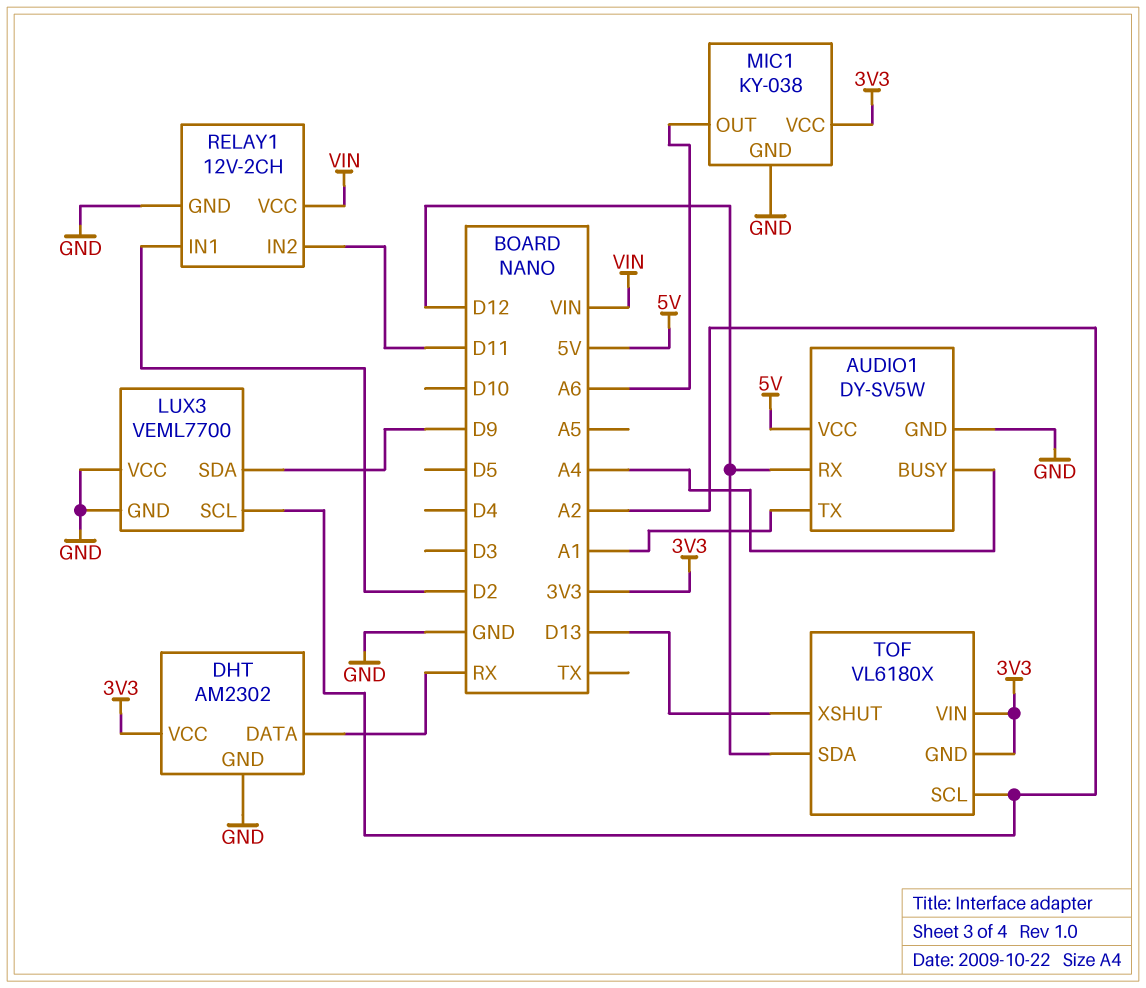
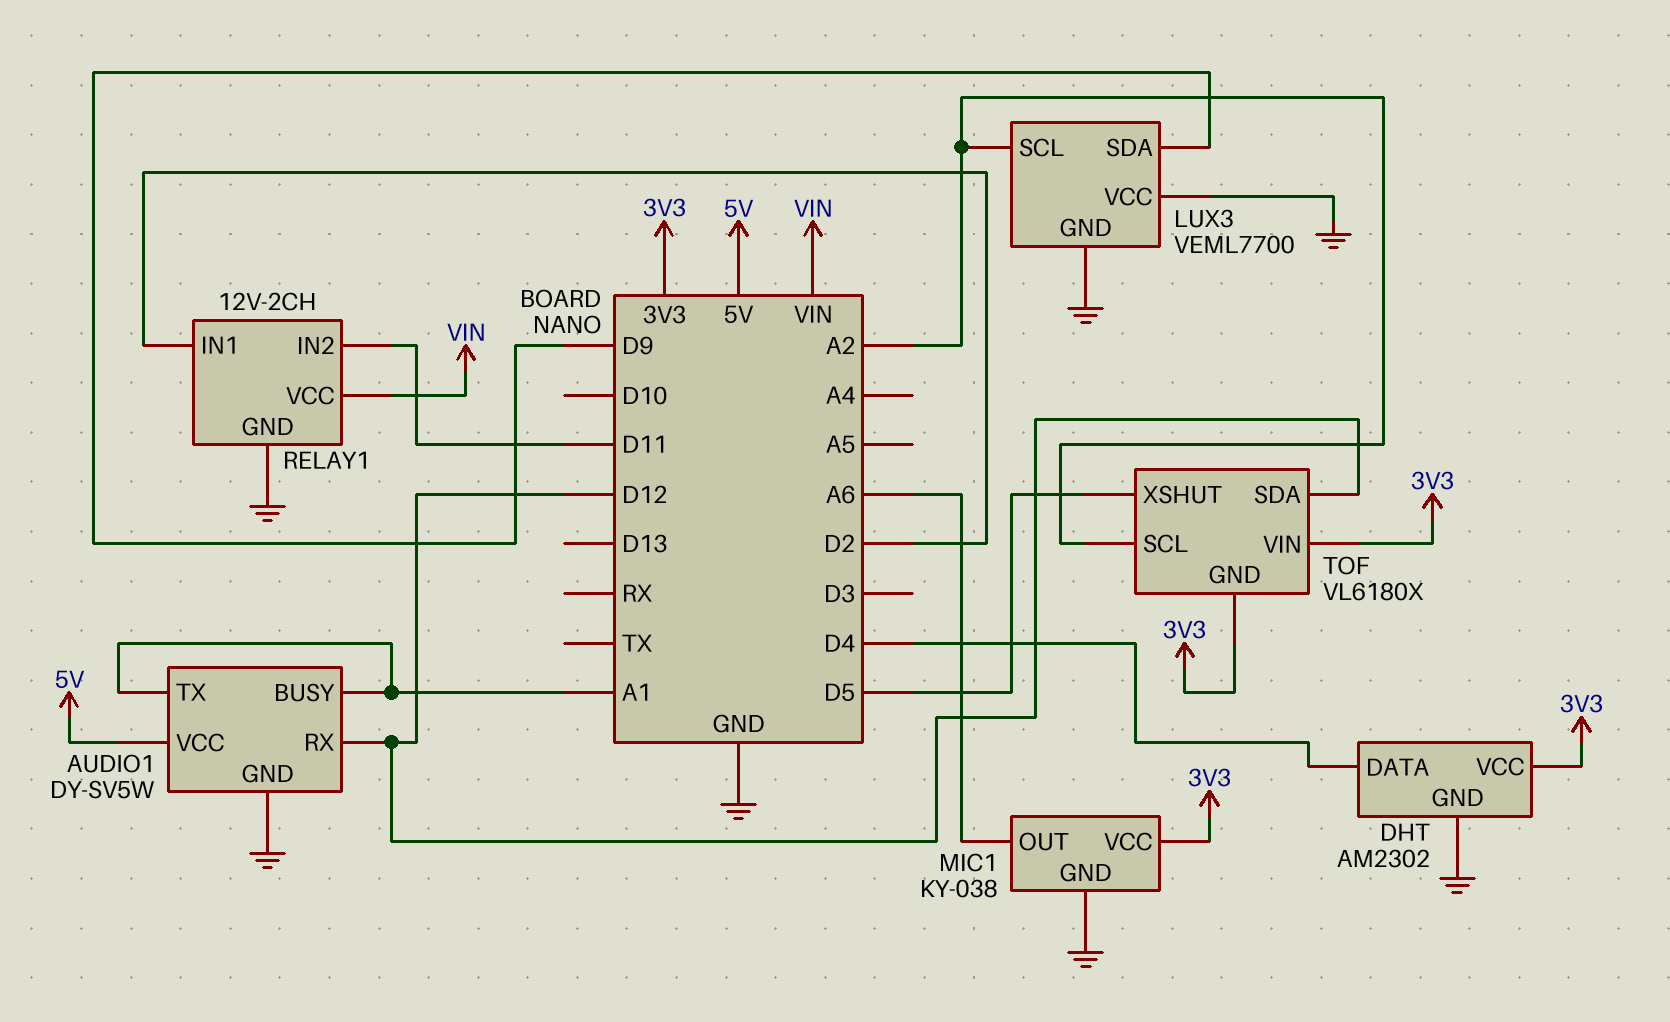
AUDIO1 pin BUSY: A4 -> A1
DHT pin DATA: RX -> D4
TOF pin XSHUT: D13 -> D5

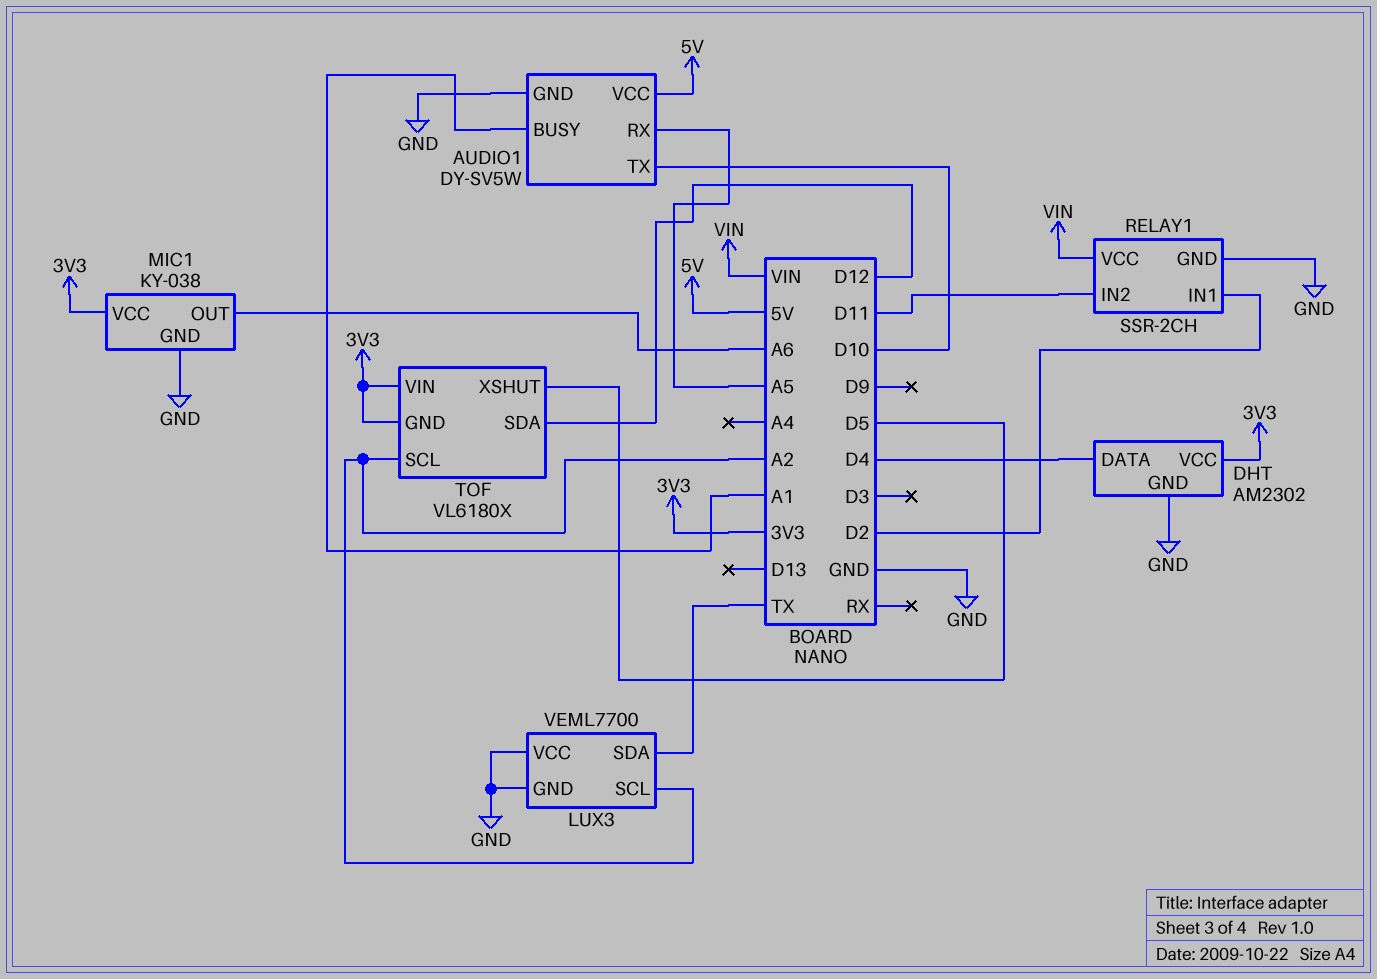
AUDIO1 pin RX: D12 -> A5
AUDIO1 pin TX: A1 -> D10
LUX3 pin SDA: D9 -> TX
RELAY1: 12V-2CH -> SSR-2CH

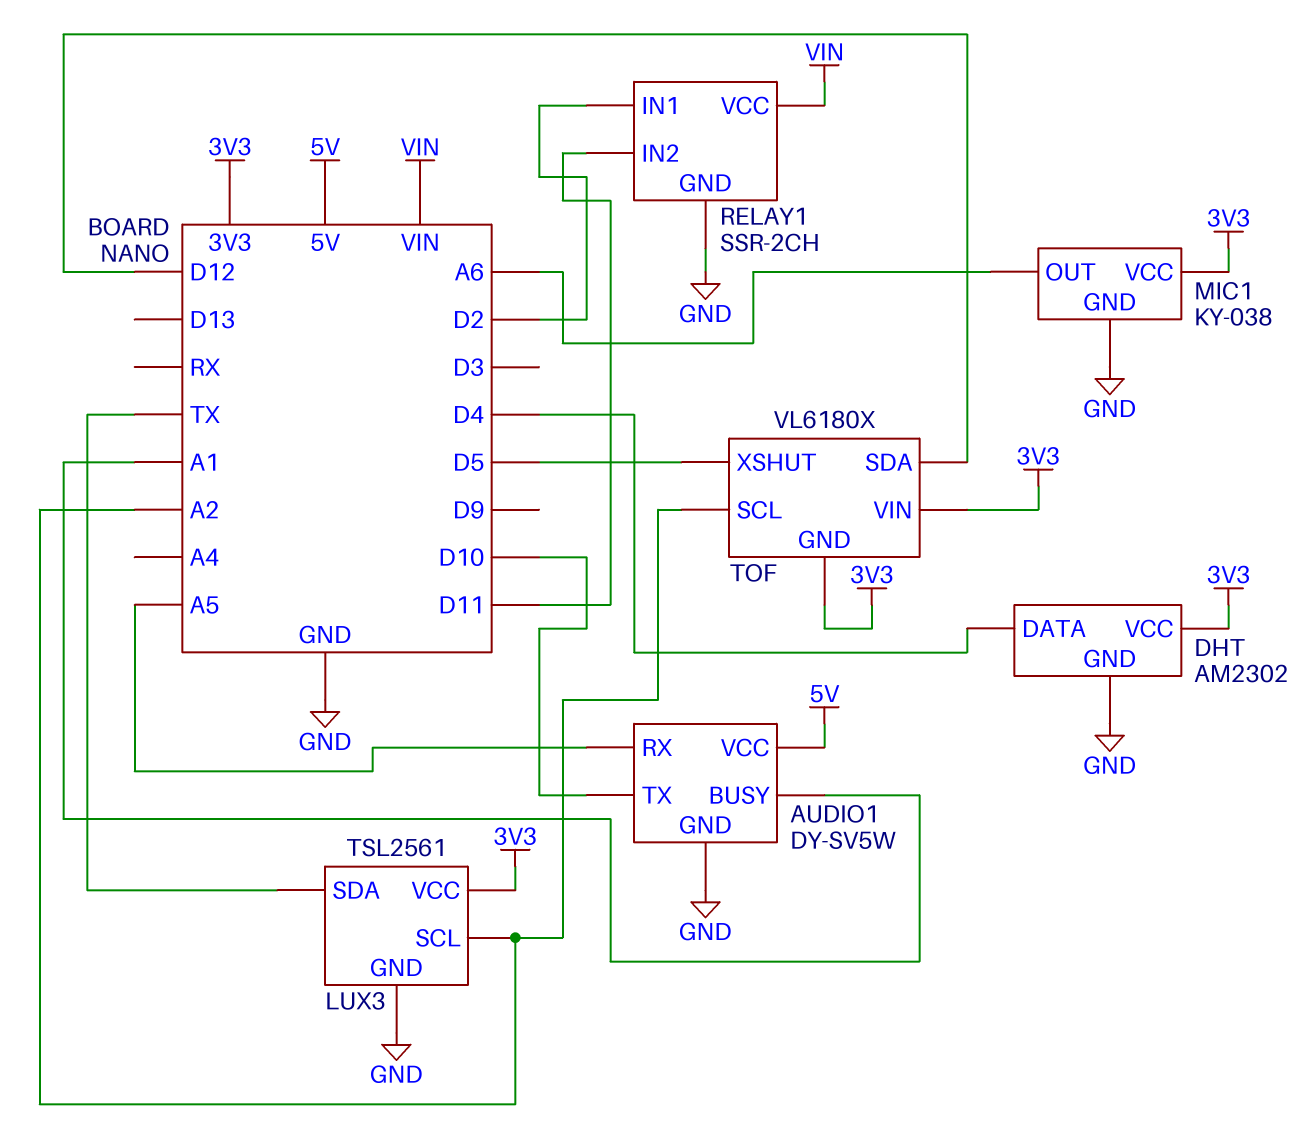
LUX3: VEML7700 -> TSL2561
LUX3 pin VCC: GND -> 3V3

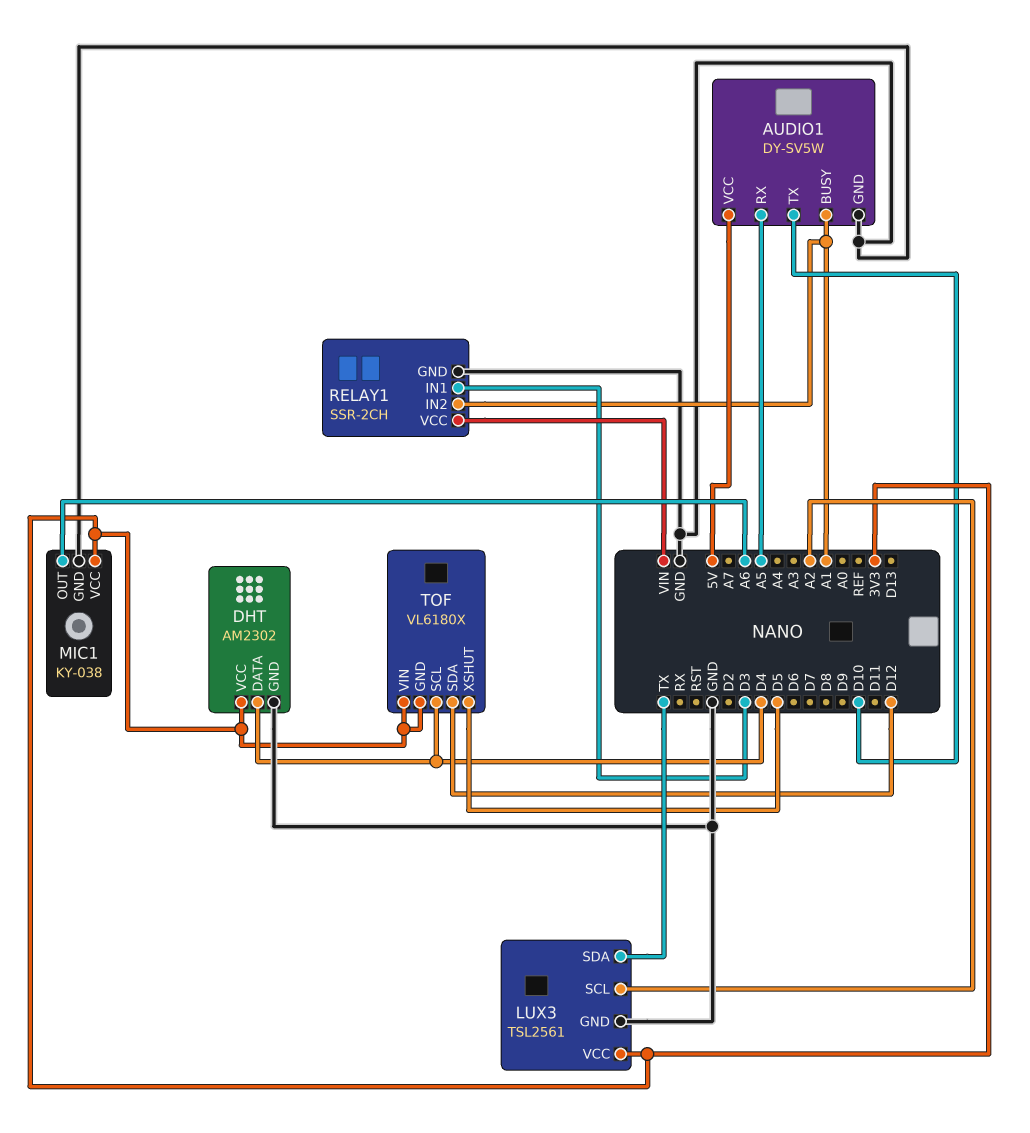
RELAY1 pin IN1: D2 -> D3
RELAY1 pin IN2: D11 -> A1
TOF pin SCL: A2 -> D4

